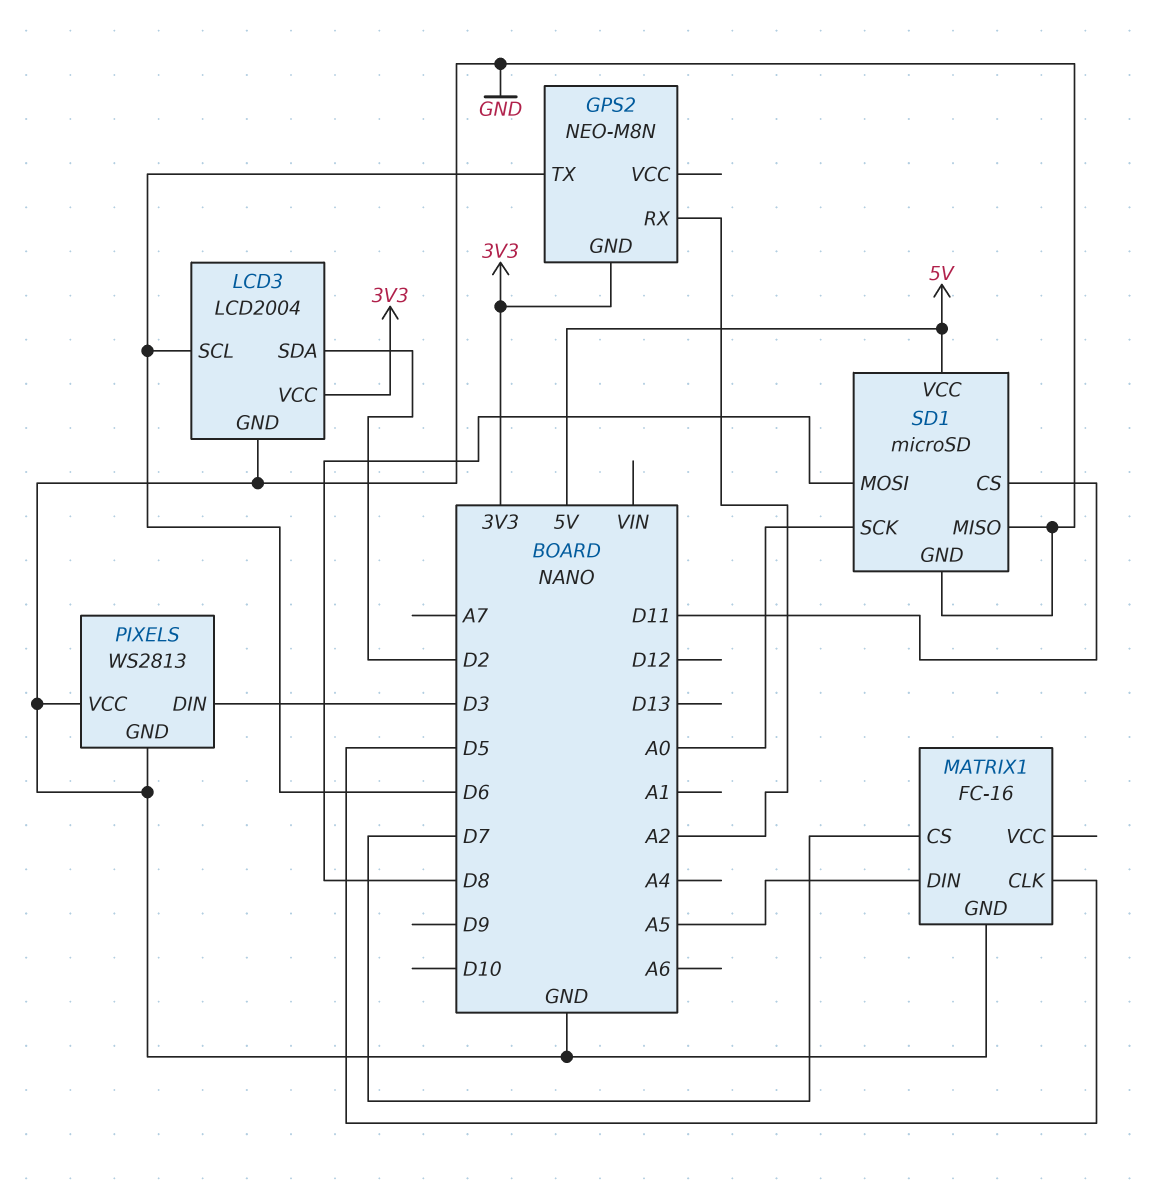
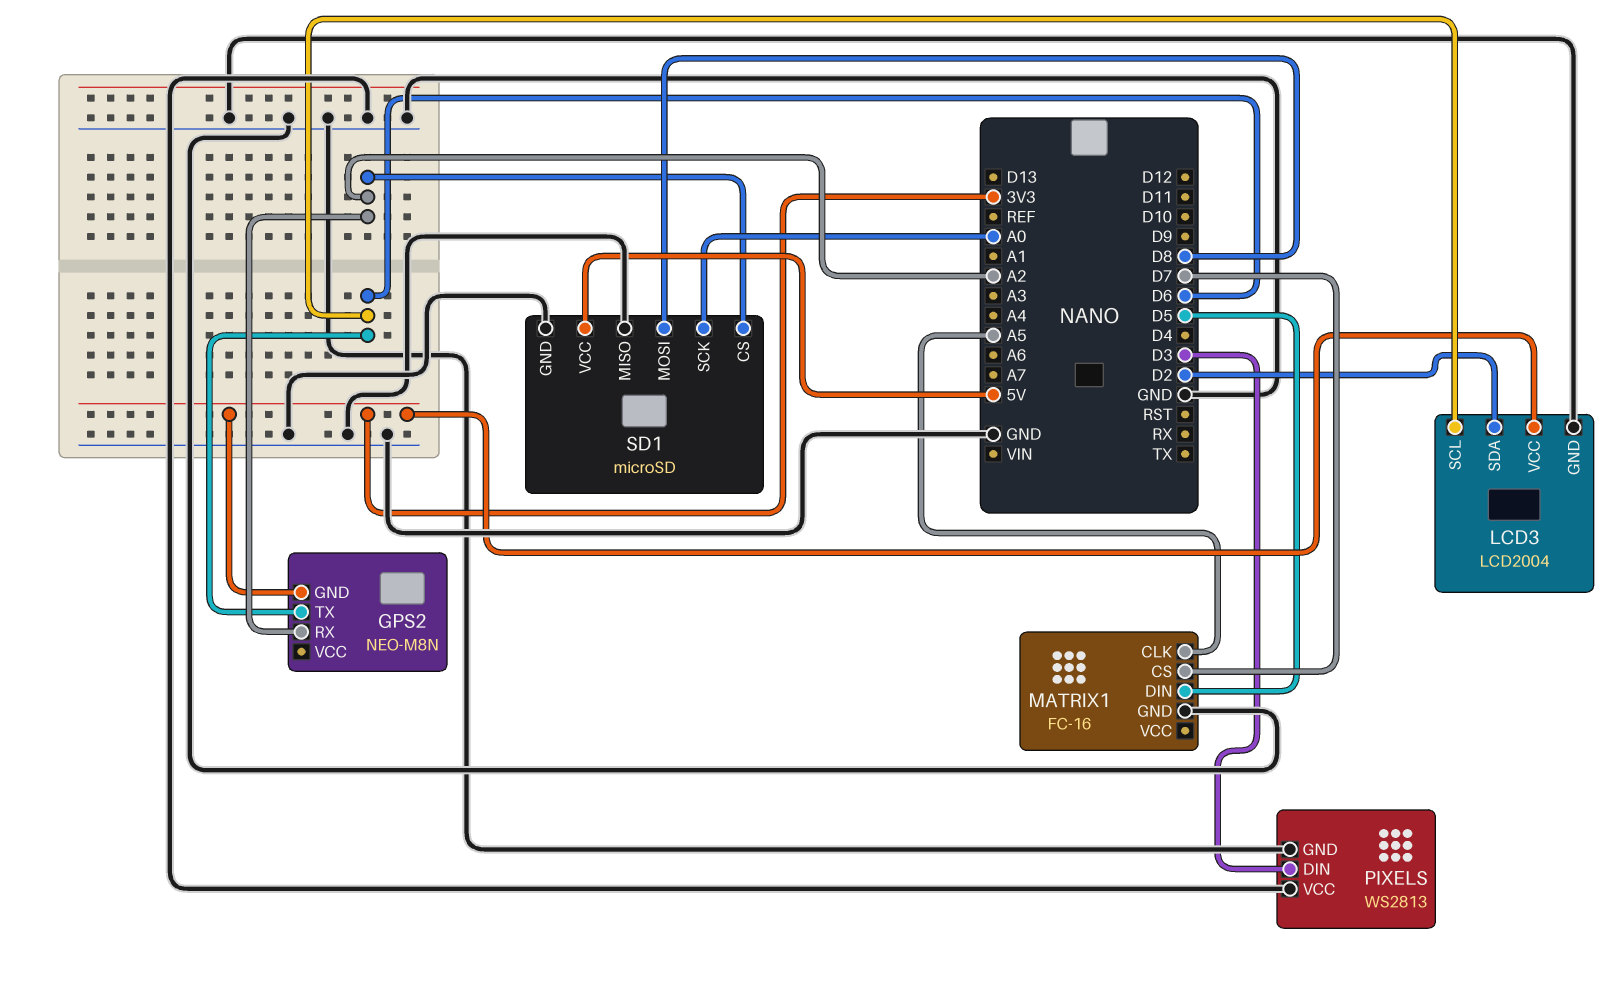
MATRIX1 pin CLK: D5 -> A5
MATRIX1 pin DIN: A5 -> D5
SD1 pin CS: D11 -> A2

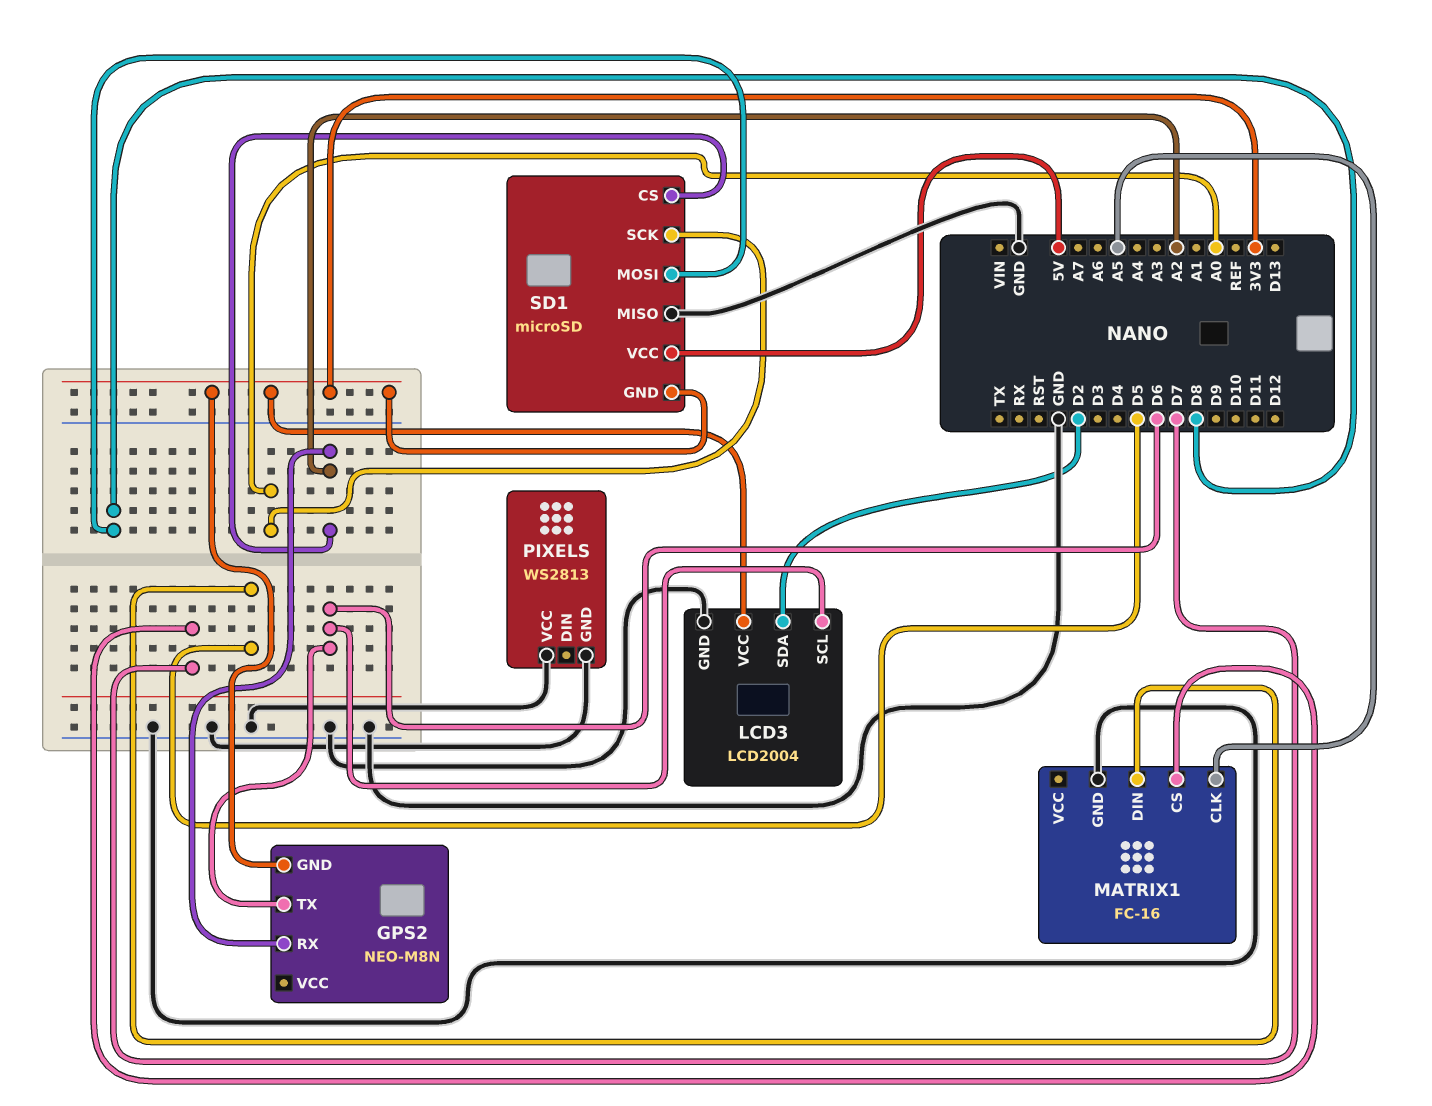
PIXELS pin DIN: D3 -> none
SD1 pin GND: GND -> 3V3

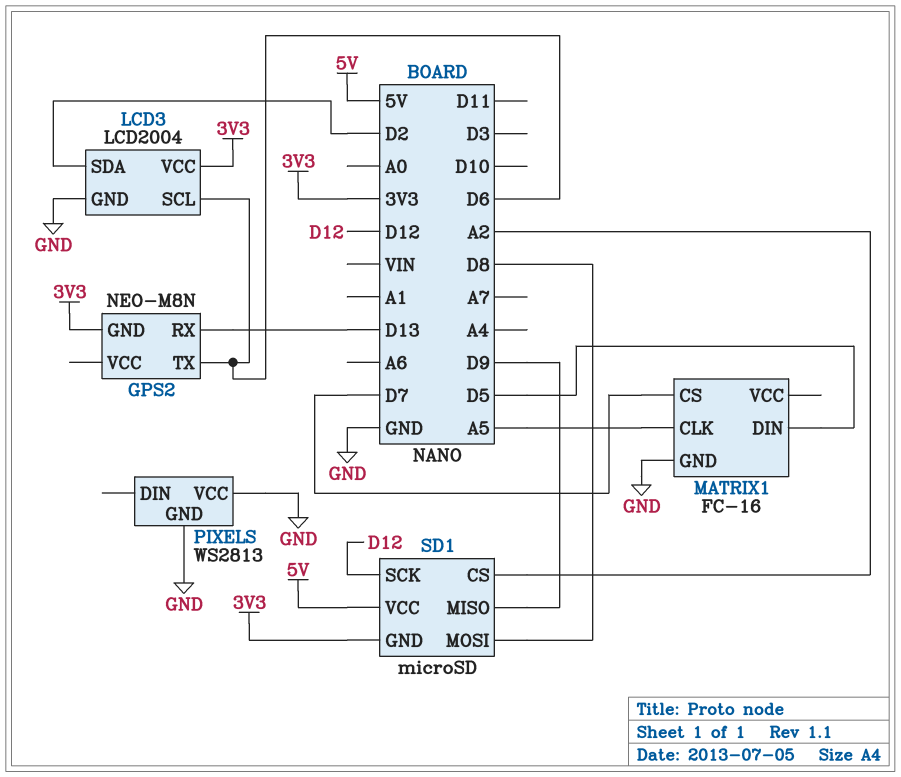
GPS2 pin RX: A2 -> D13
SD1 pin MISO: GND -> D9
SD1 pin SCK: A0 -> D12

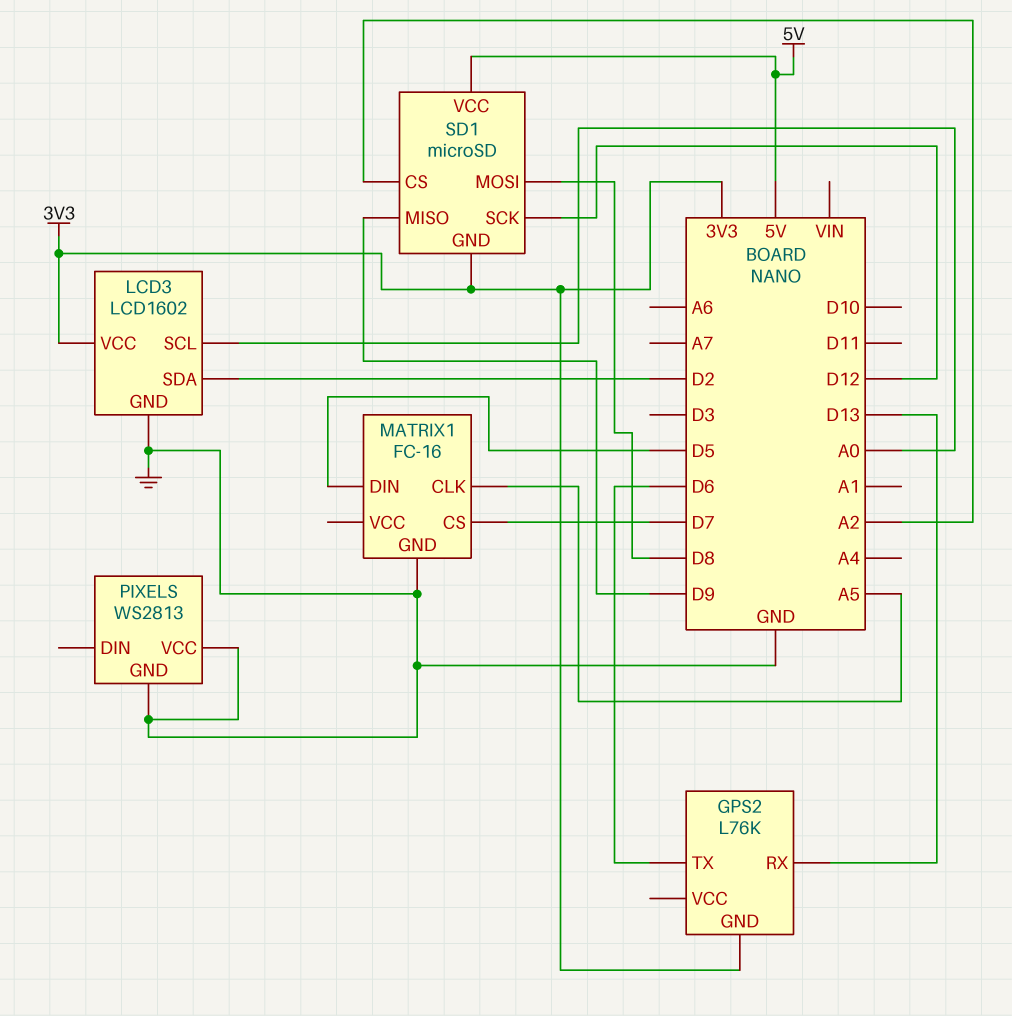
GPS2: NEO-M8N -> L76K
LCD3: LCD2004 -> LCD1602
LCD3 pin SCL: D6 -> A0

